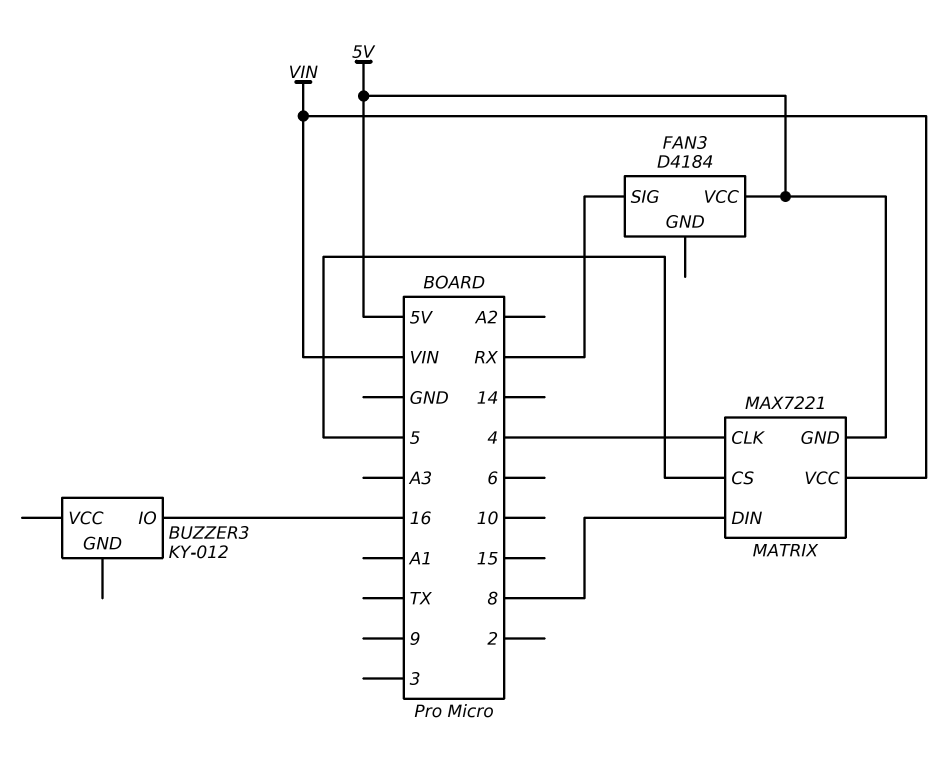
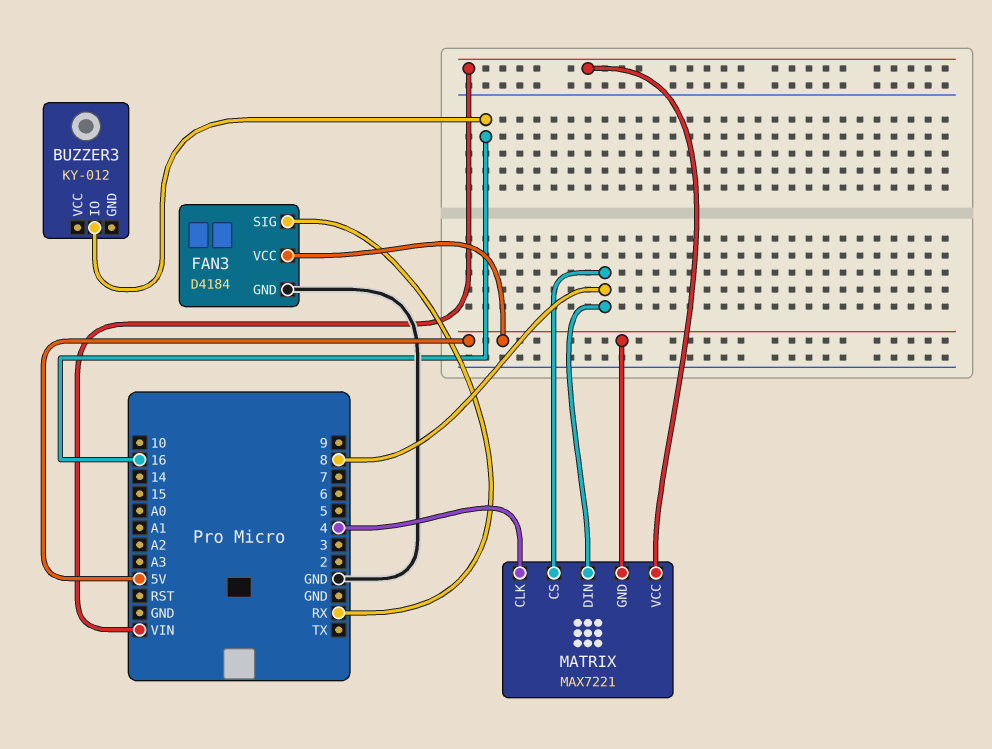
FAN3 pin GND: none -> GND
MATRIX pin CS: 5 -> 8

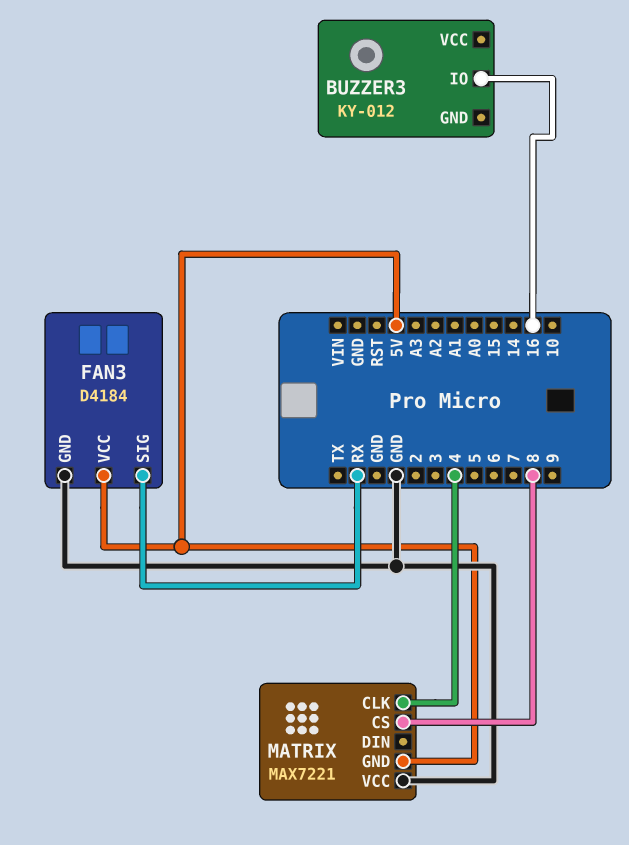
MATRIX pin DIN: 8 -> none
MATRIX pin VCC: VIN -> GND

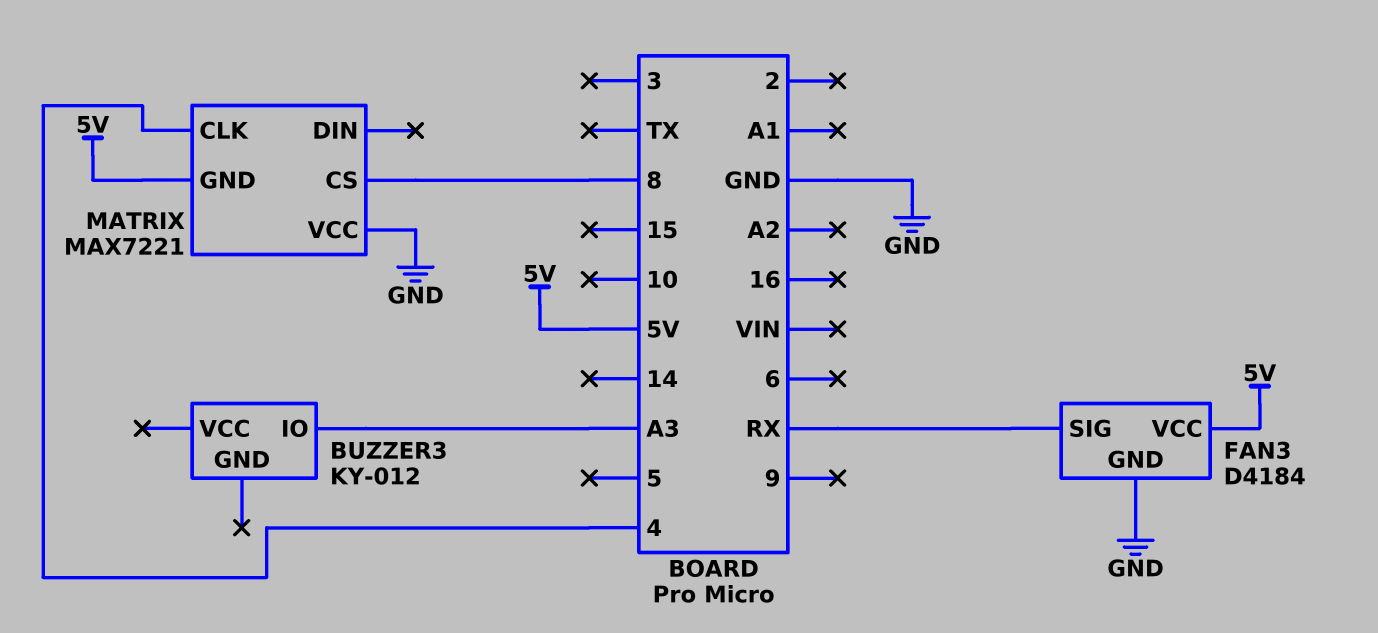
BUZZER3 pin IO: 16 -> A3

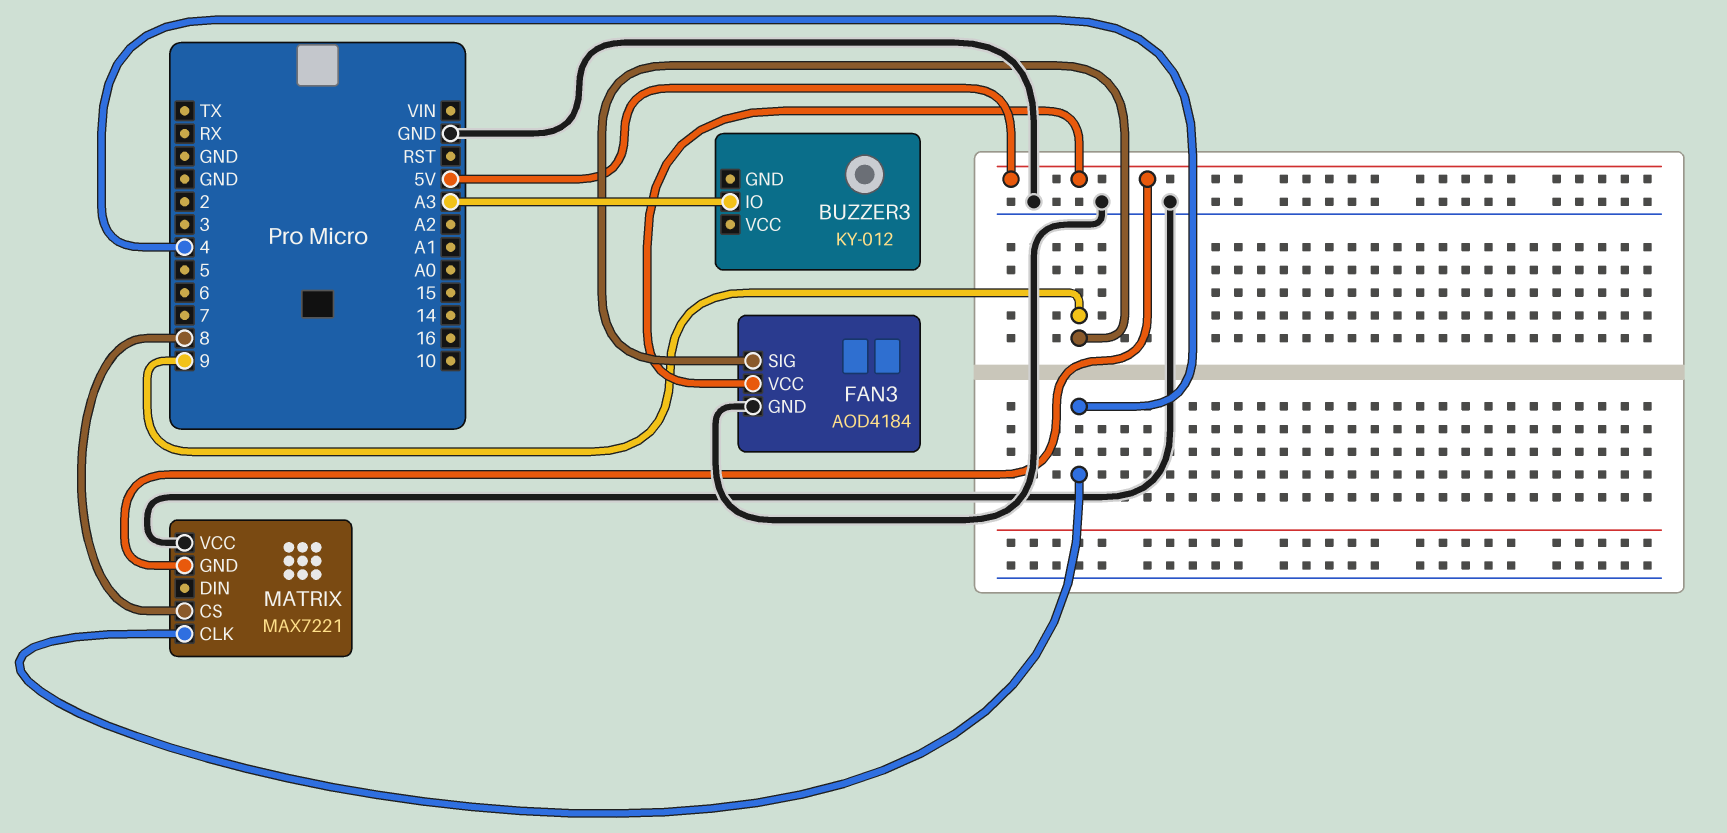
FAN3: D4184 -> AOD4184
FAN3 pin SIG: RX -> 9

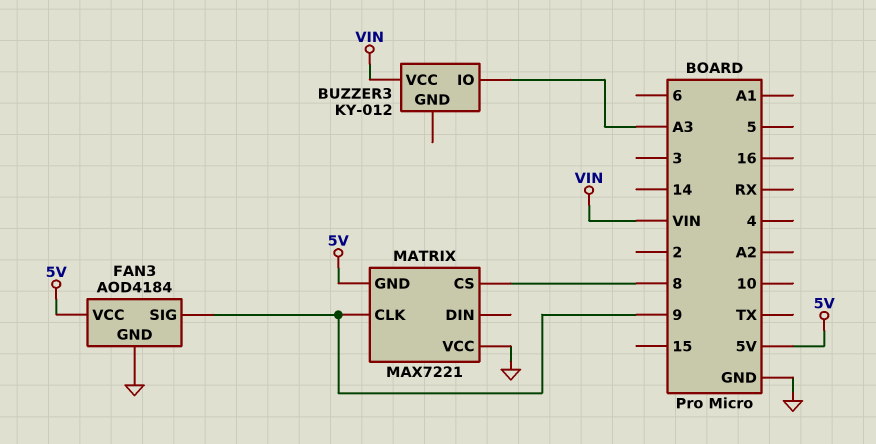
BUZZER3 pin VCC: none -> VIN
MATRIX pin CLK: 4 -> 9

